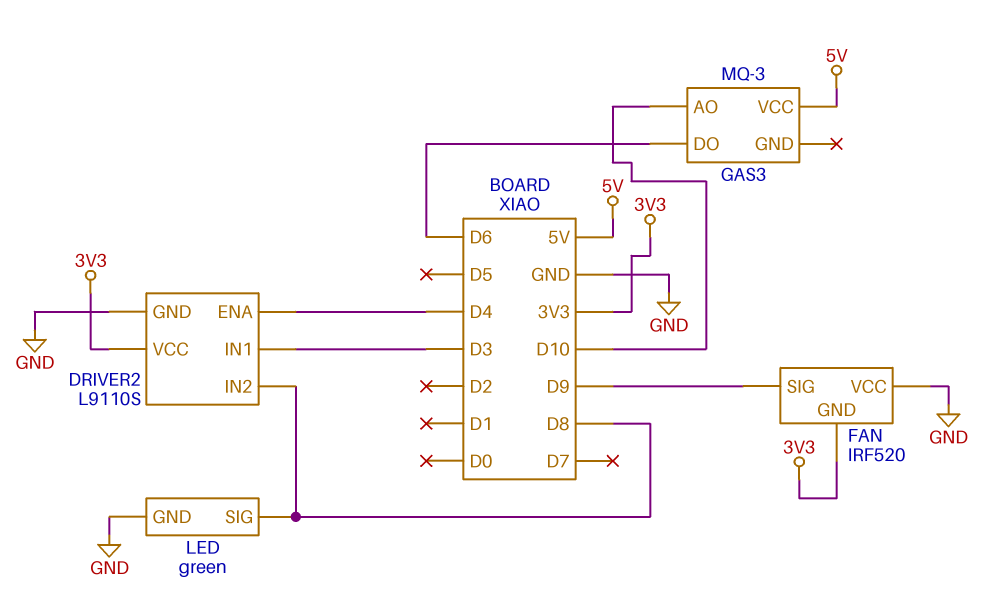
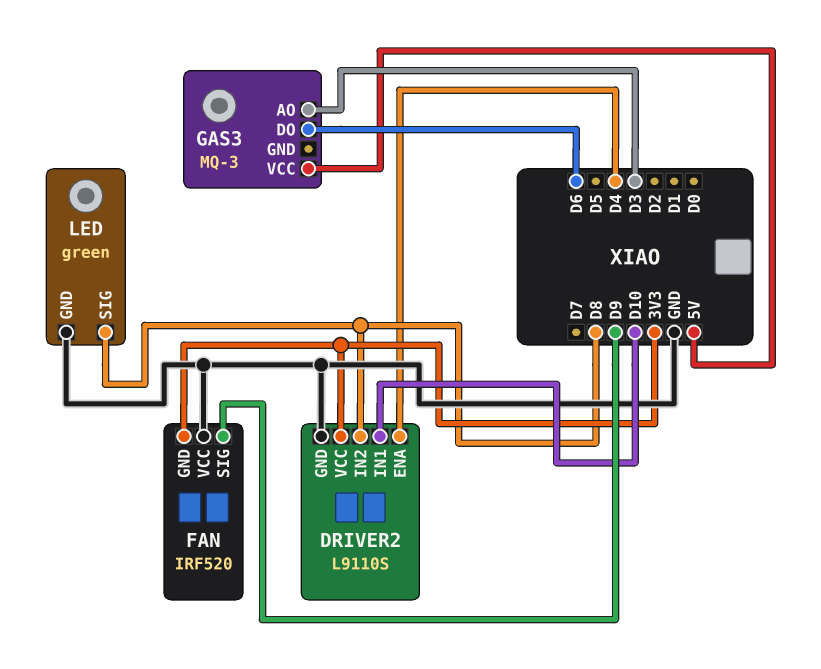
DRIVER2 pin IN1: D3 -> D10
GAS3 pin AO: D10 -> D3

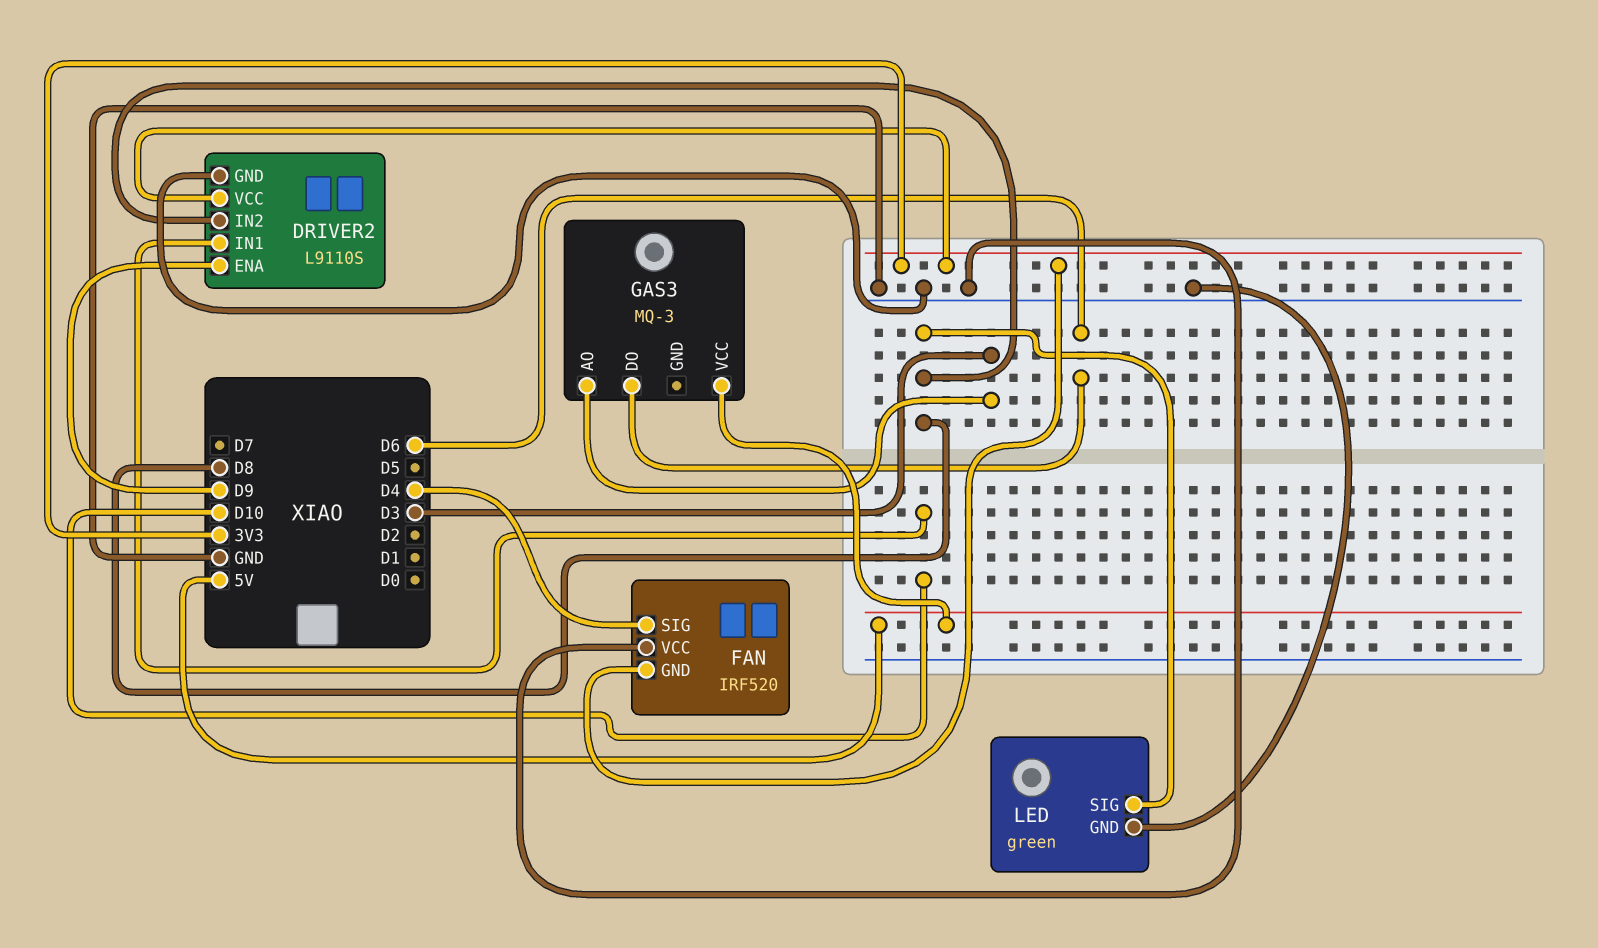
DRIVER2 pin ENA: D4 -> D9
FAN pin SIG: D9 -> D4

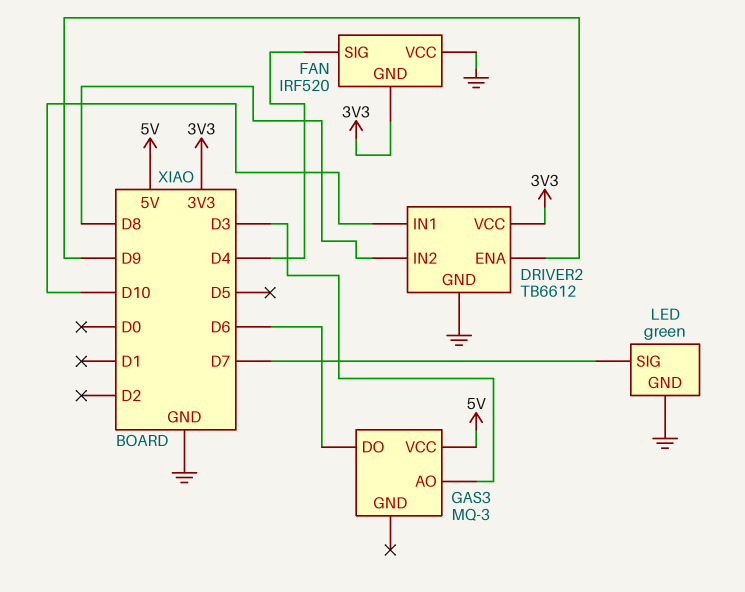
DRIVER2: L9110S -> TB6612
LED pin SIG: D8 -> D7

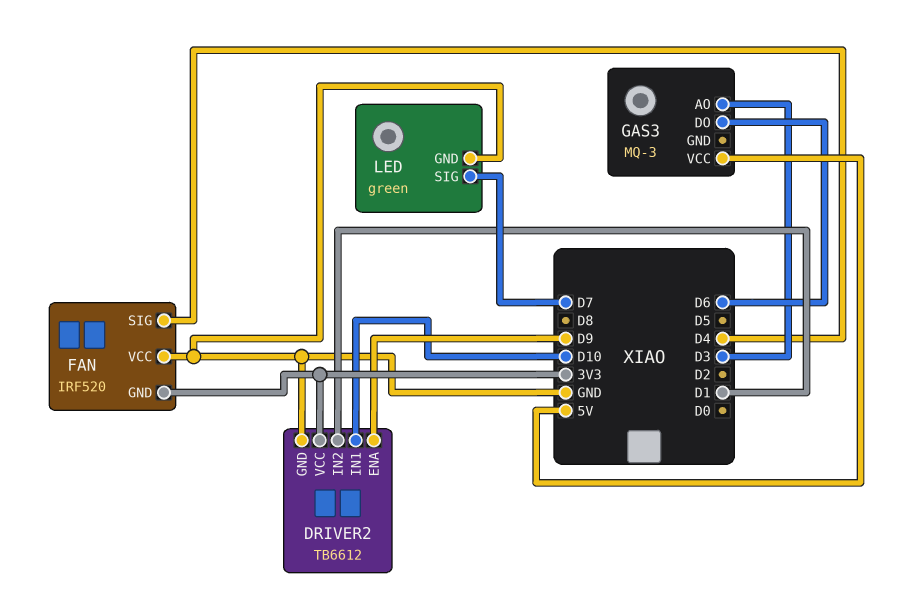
DRIVER2 pin IN2: D8 -> D1

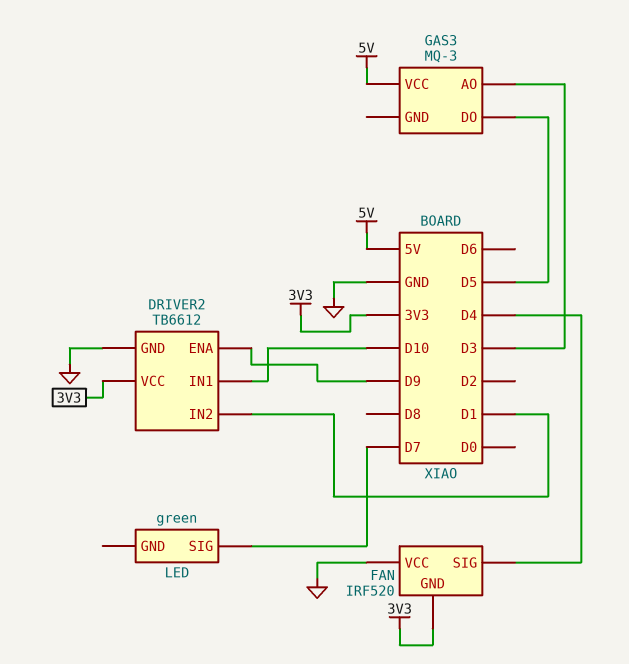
GAS3 pin DO: D6 -> D5
LED pin GND: GND -> none

